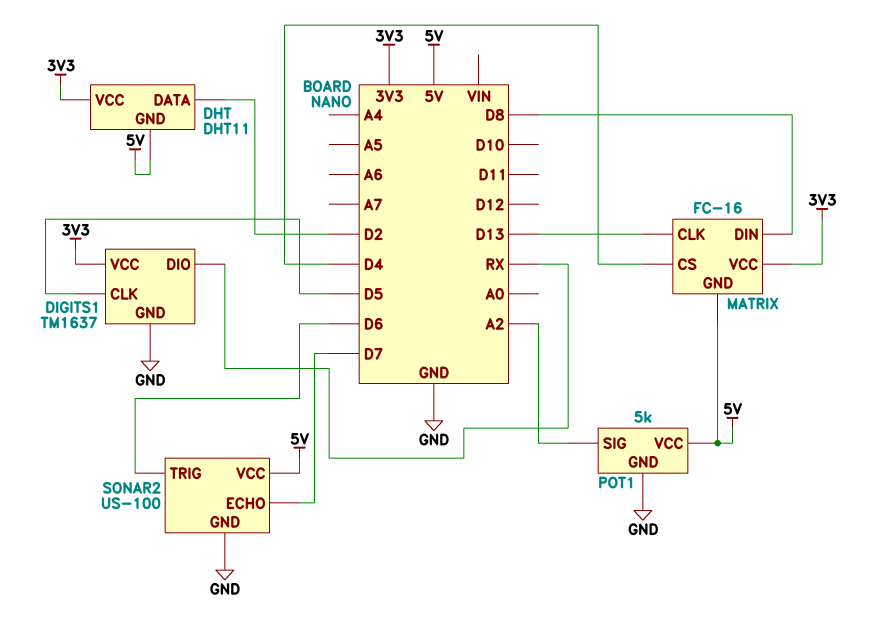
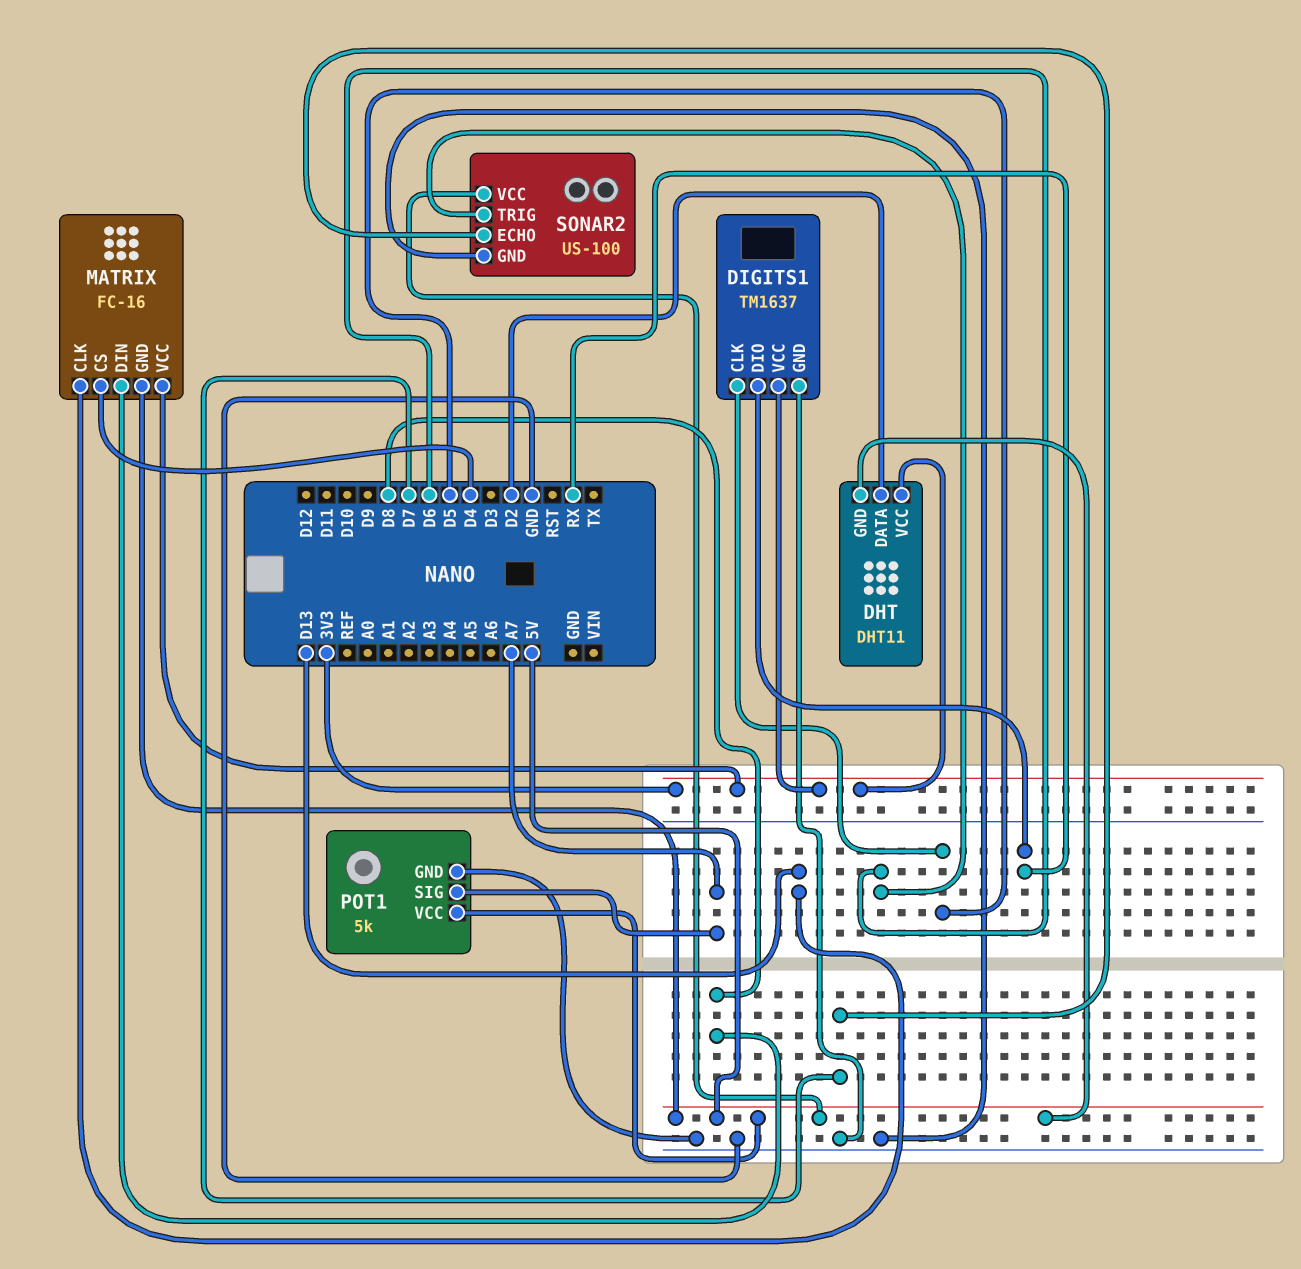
POT1 pin SIG: A2 -> A7

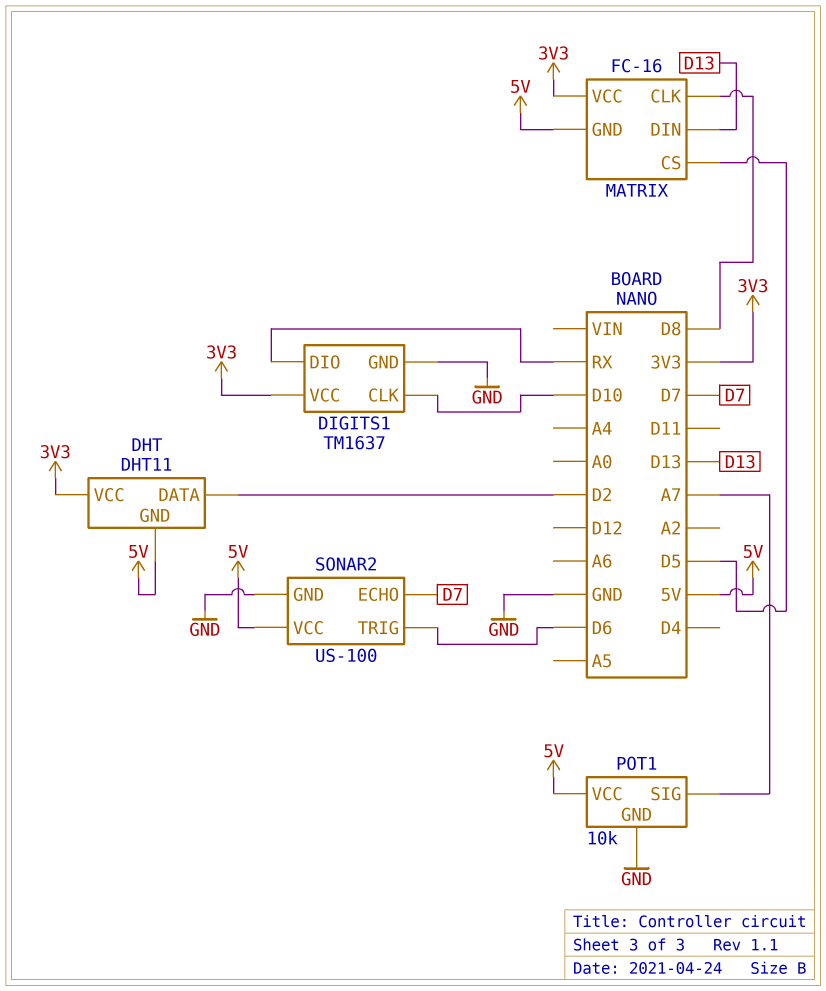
DIGITS1 pin CLK: D5 -> D10
MATRIX pin CLK: D13 -> D8
MATRIX pin CS: D4 -> D5
MATRIX pin DIN: D8 -> D13
POT1: 5k -> 10k

